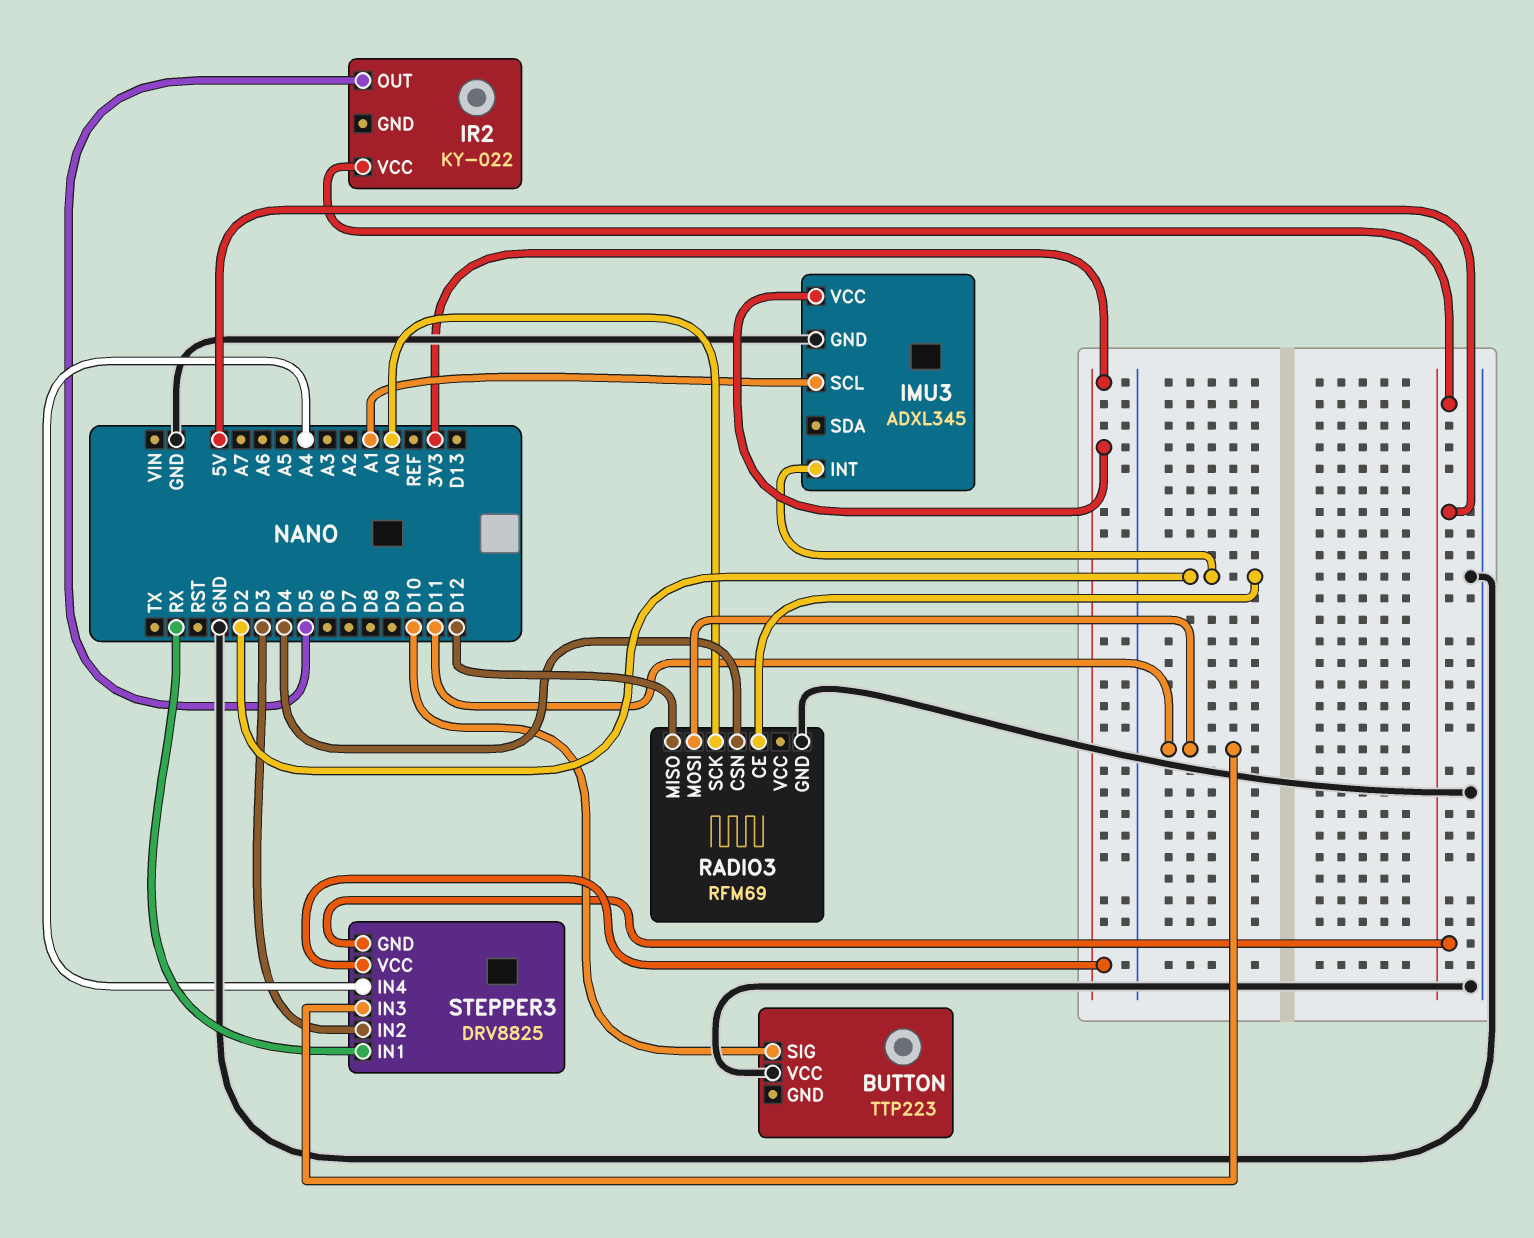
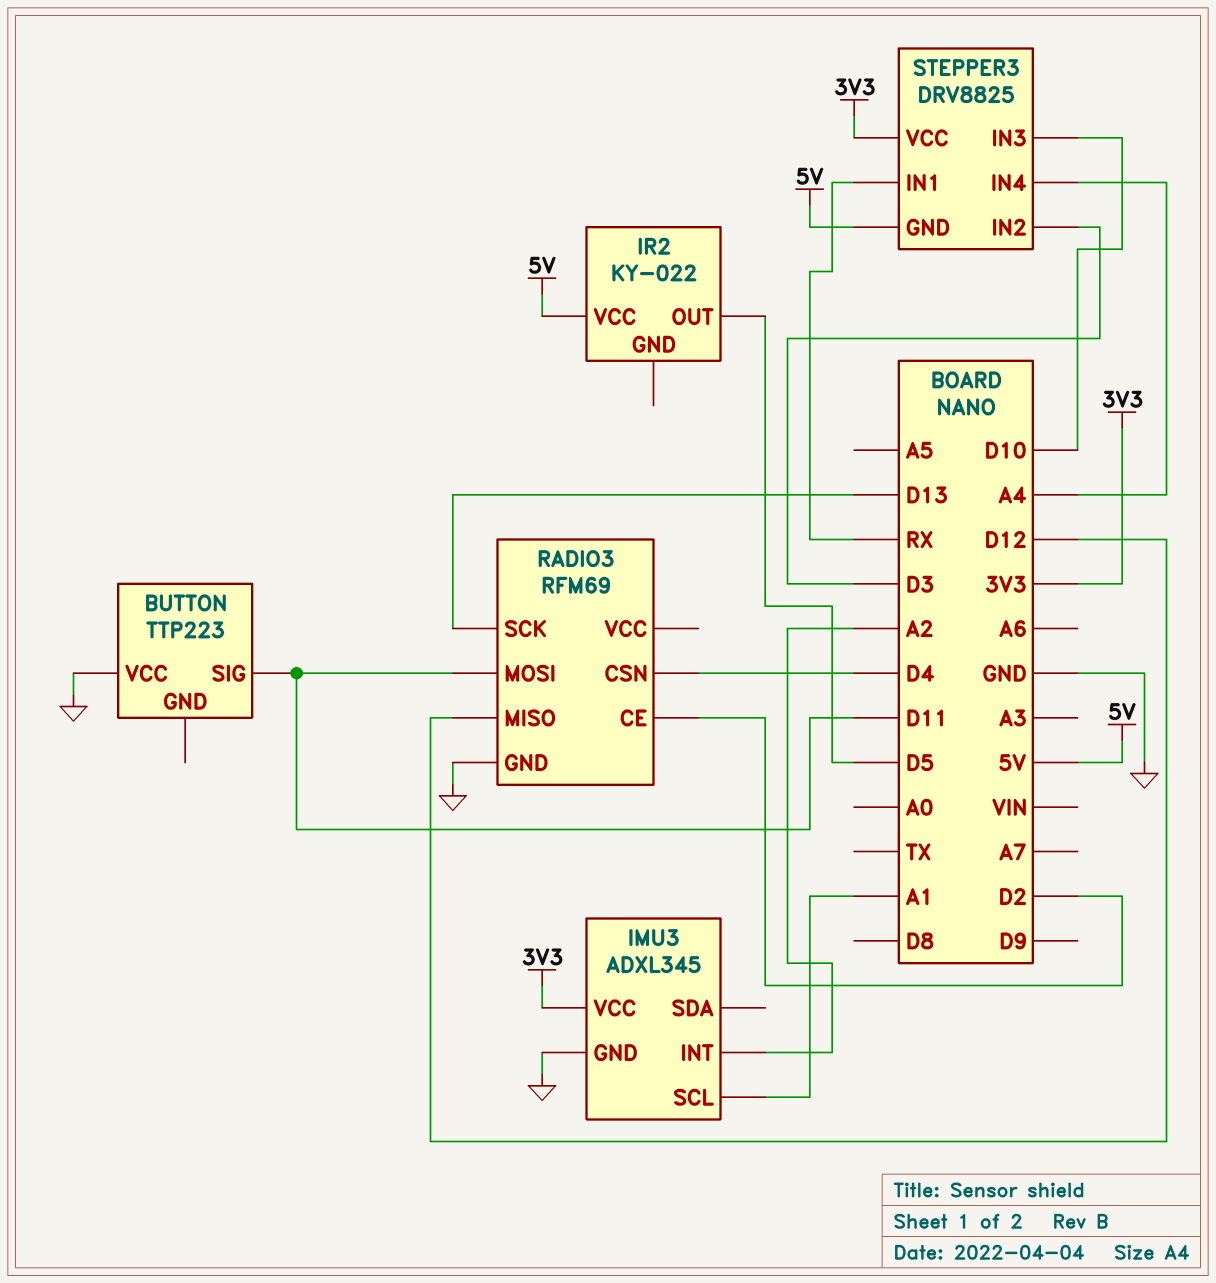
BUTTON pin SIG: D10 -> D11
IMU3 pin INT: D2 -> A2
RADIO3 pin SCK: A0 -> D13
STEPPER3 pin IN3: D11 -> D10

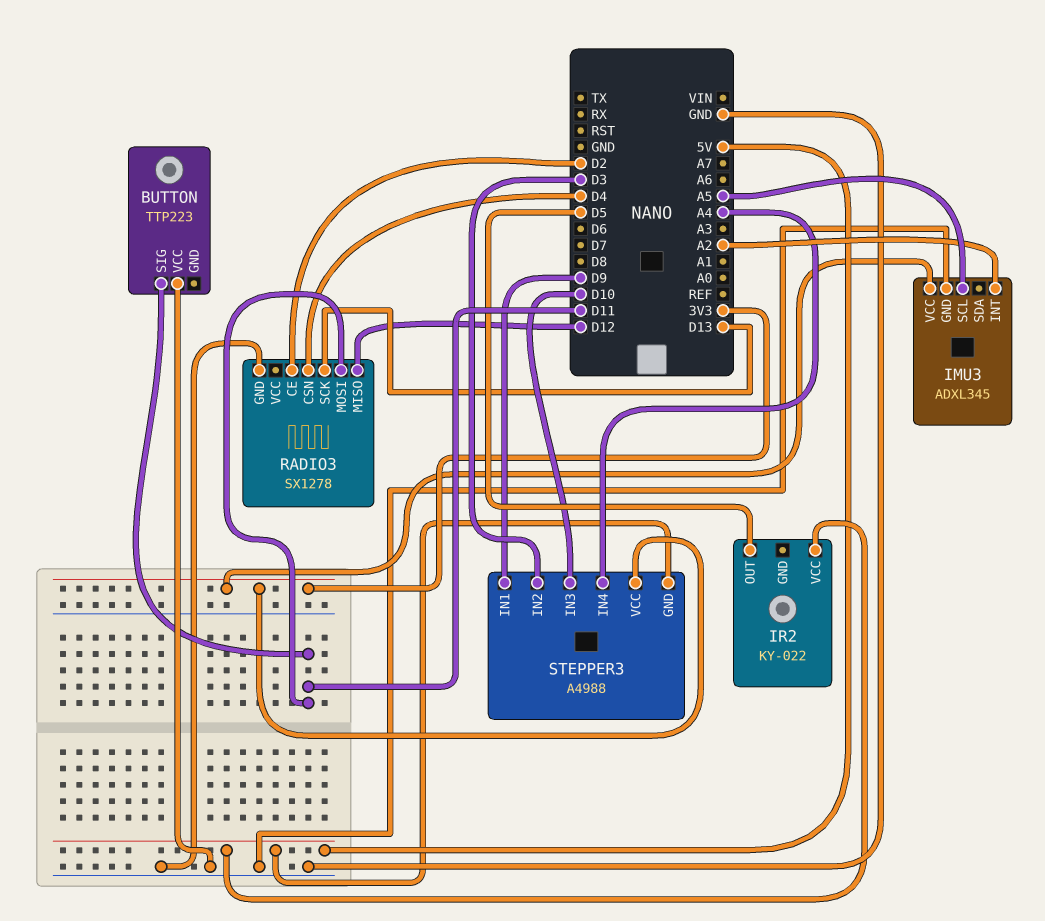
IMU3 pin SCL: A1 -> A5
RADIO3: RFM69 -> SX1278
STEPPER3: DRV8825 -> A4988
STEPPER3 pin IN1: RX -> D9

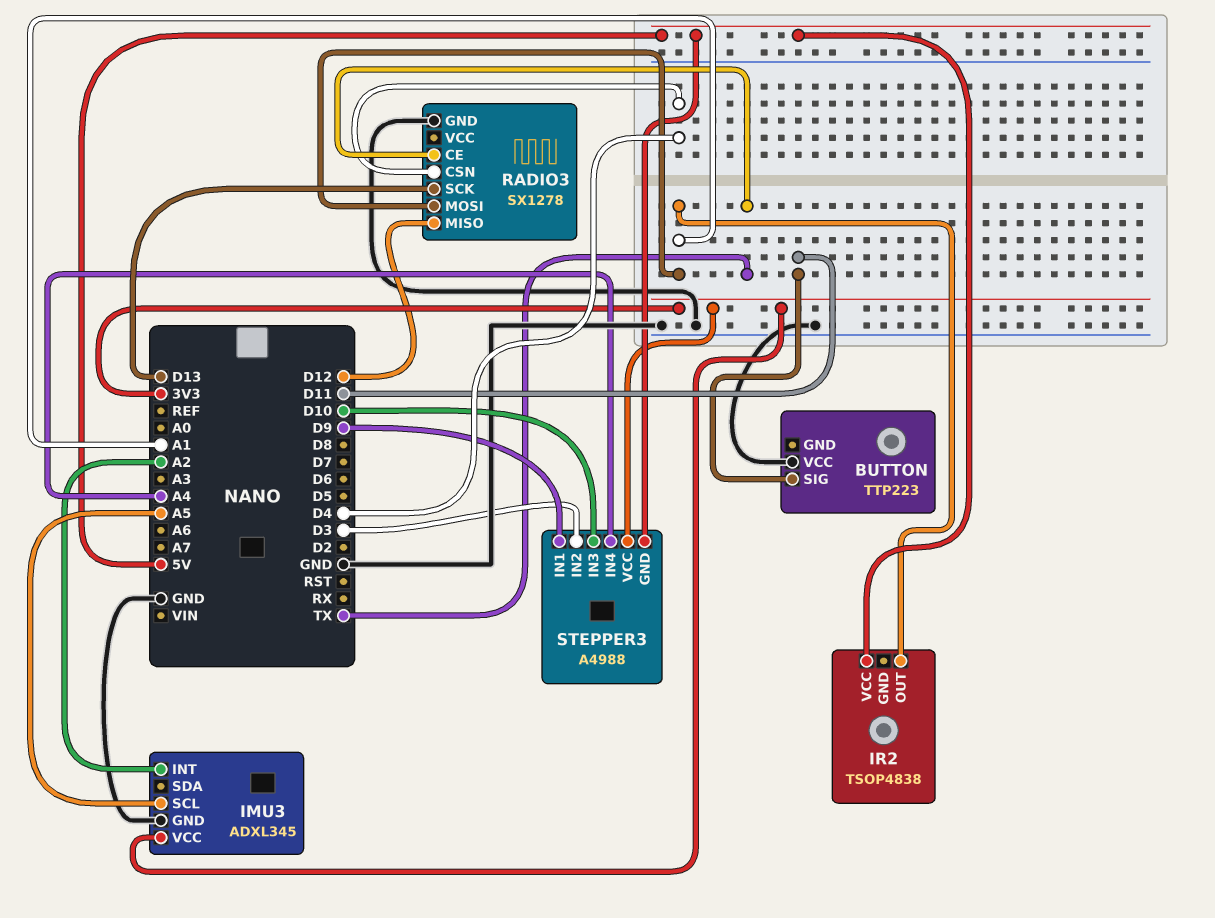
IR2: KY-022 -> TSOP4838
IR2 pin OUT: D5 -> A1
RADIO3 pin CE: D2 -> TX
RADIO3 pin MOSI: D11 -> A1

